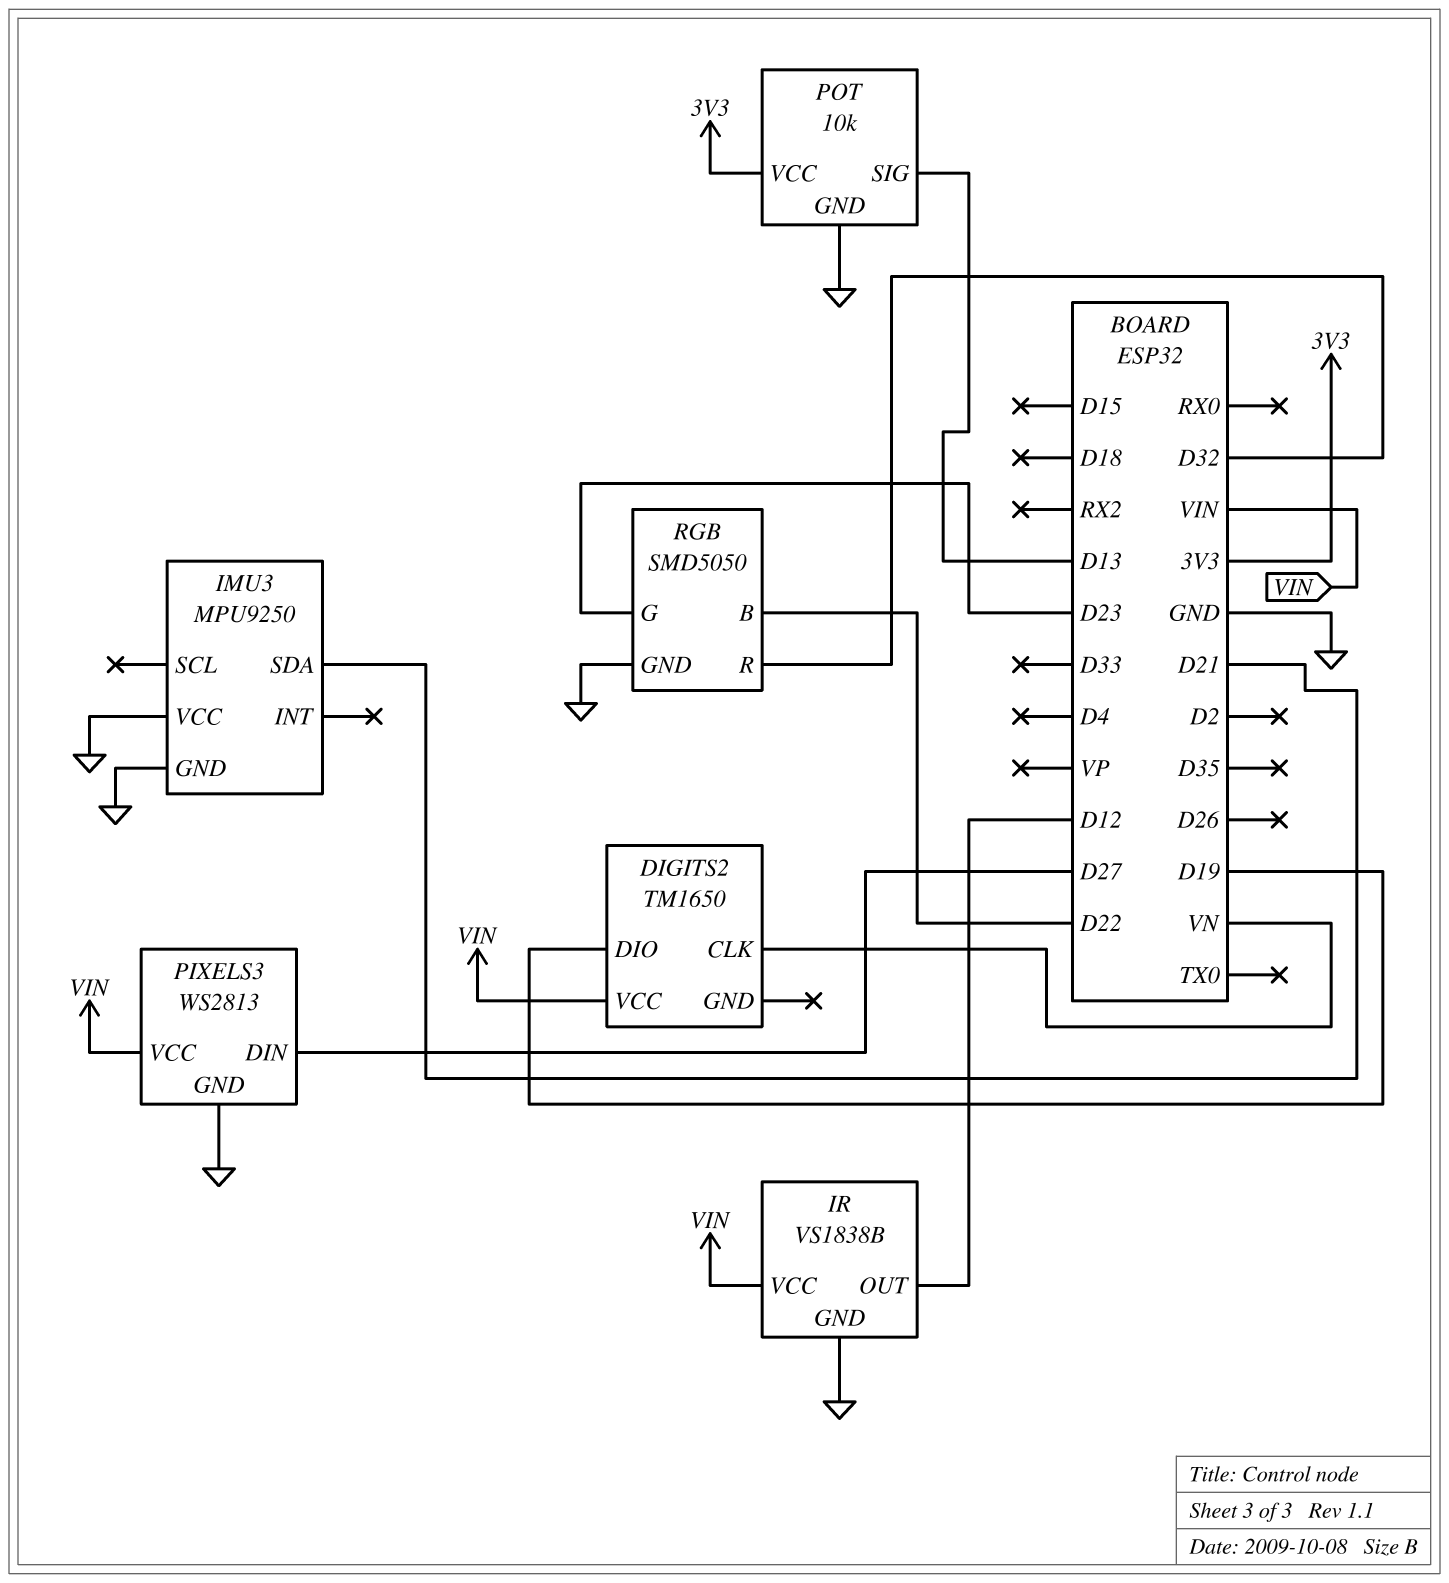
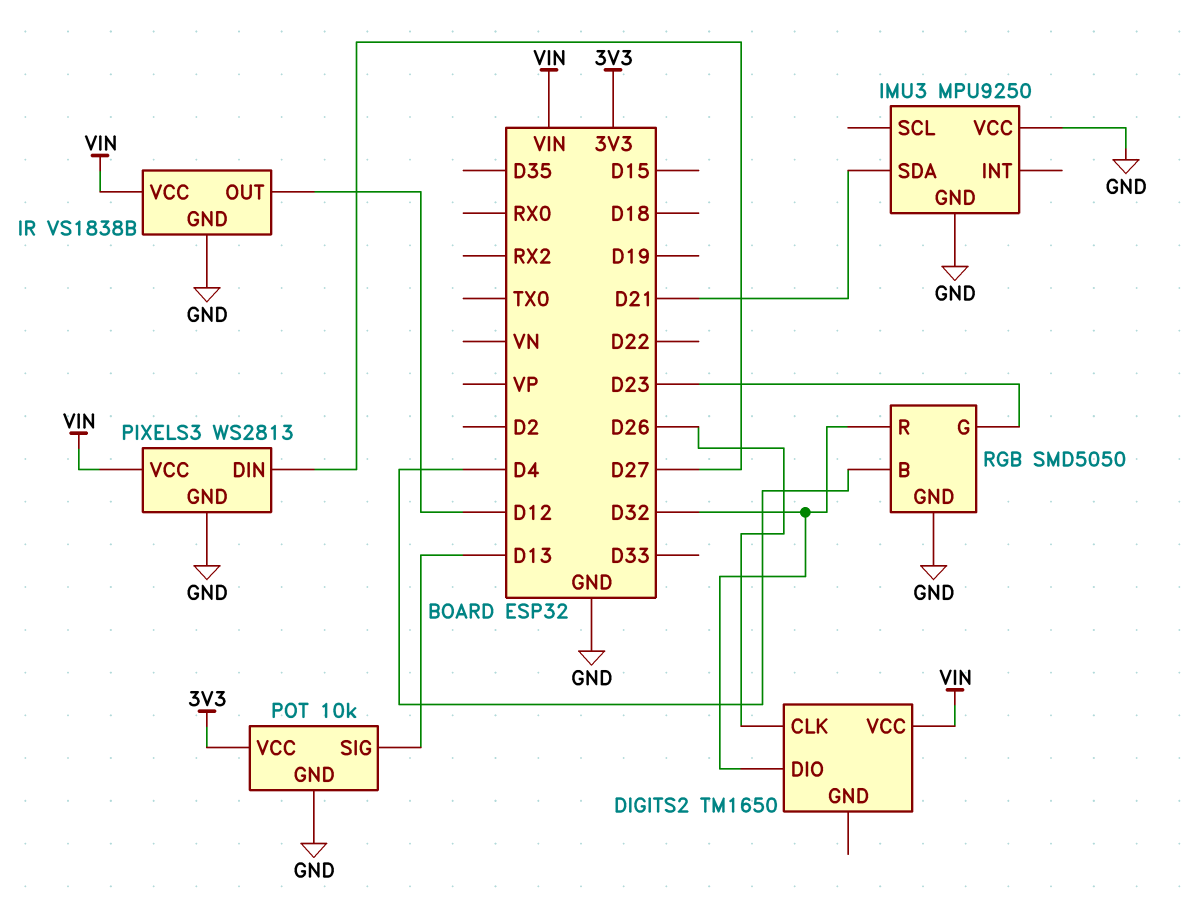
DIGITS2 pin CLK: VN -> D26
DIGITS2 pin DIO: D19 -> D32
RGB pin B: D22 -> D4

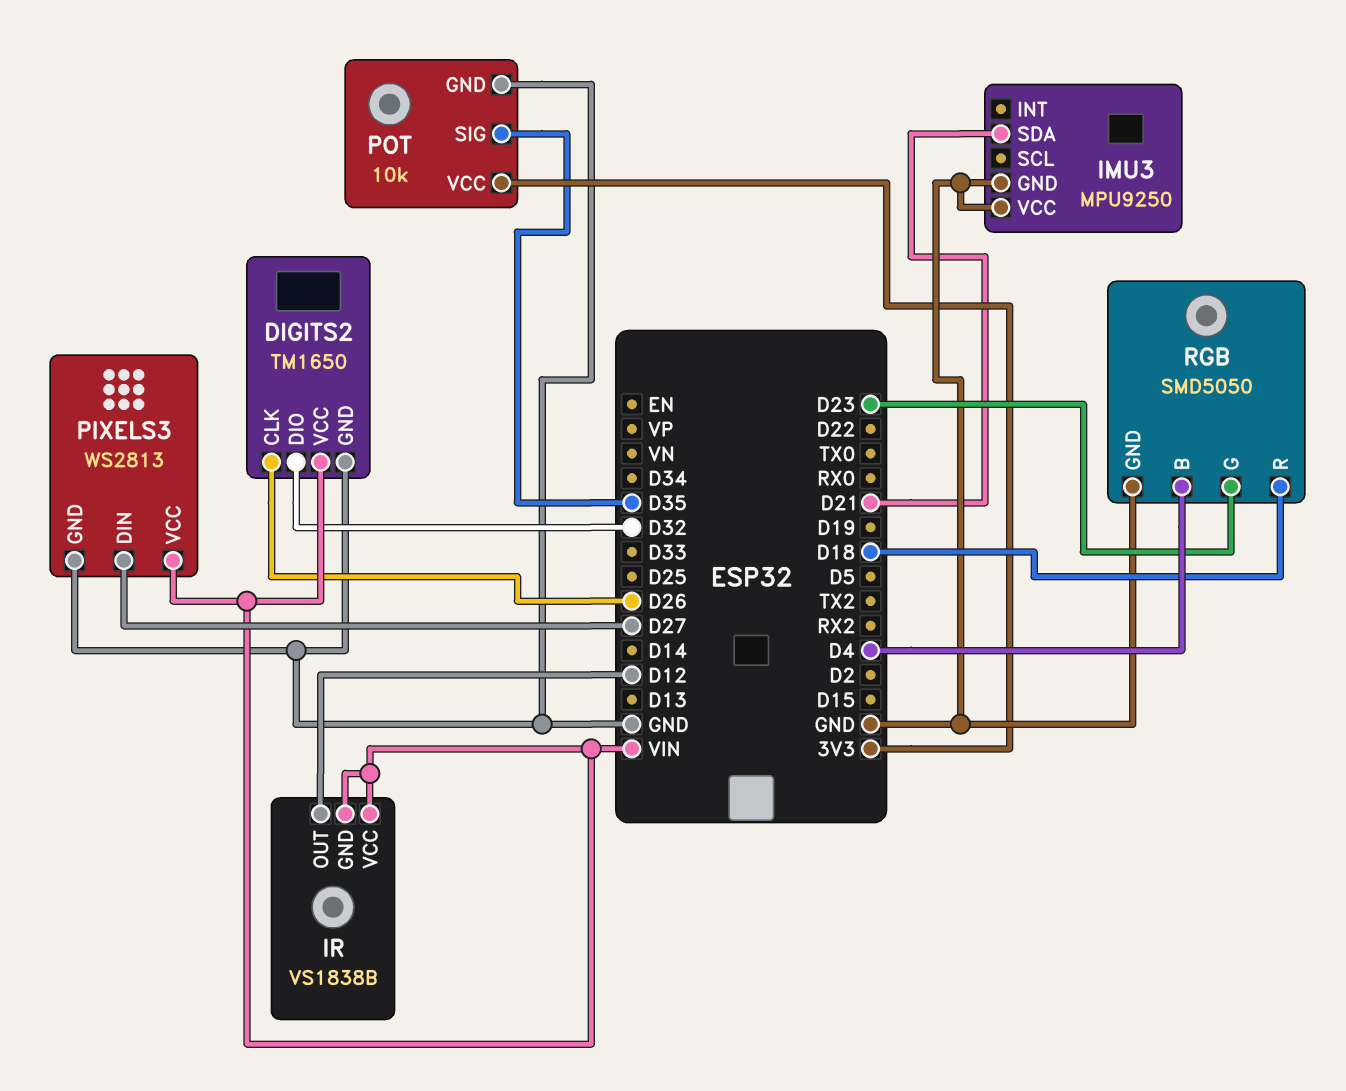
DIGITS2 pin GND: none -> GND
IR pin GND: GND -> VIN
POT pin SIG: D13 -> D35
RGB pin R: D32 -> D18

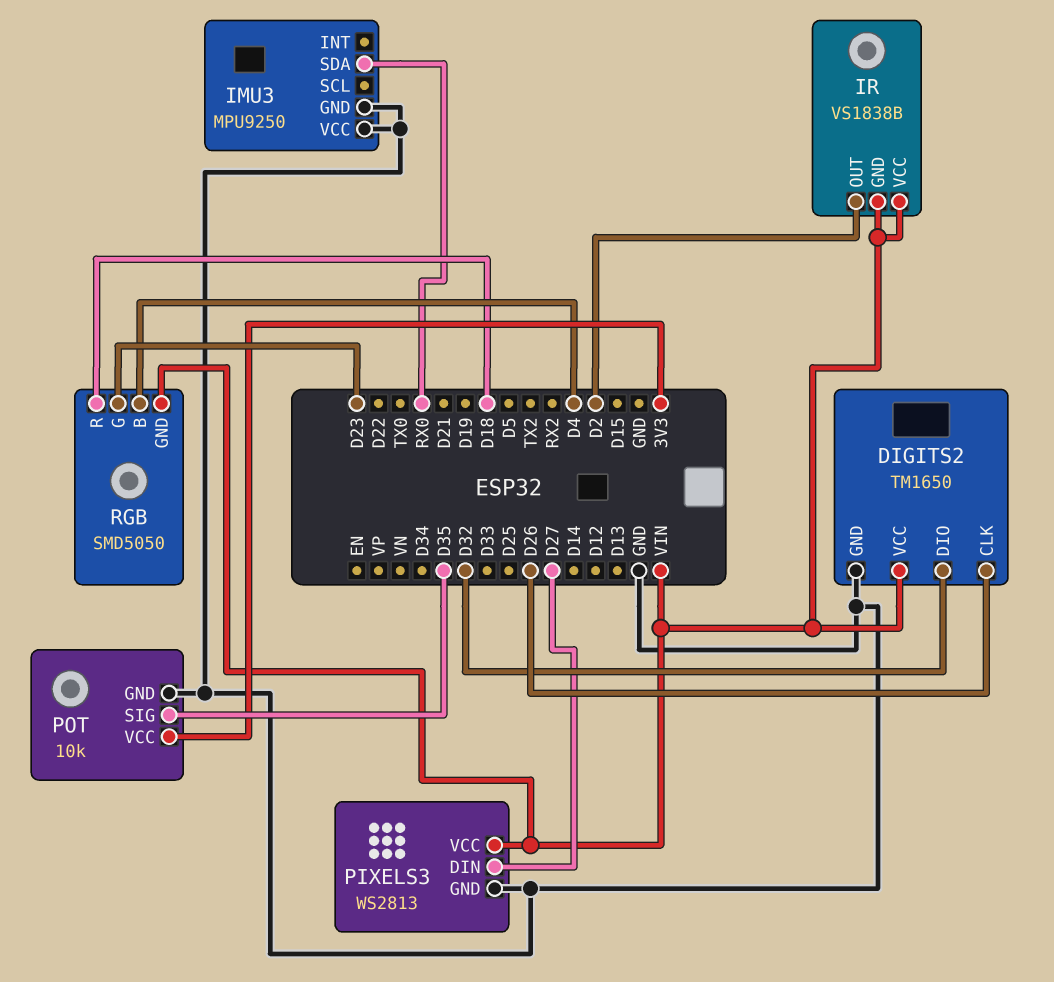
IMU3 pin SDA: D21 -> RX0
IR pin OUT: D12 -> D2
RGB pin GND: GND -> VIN

